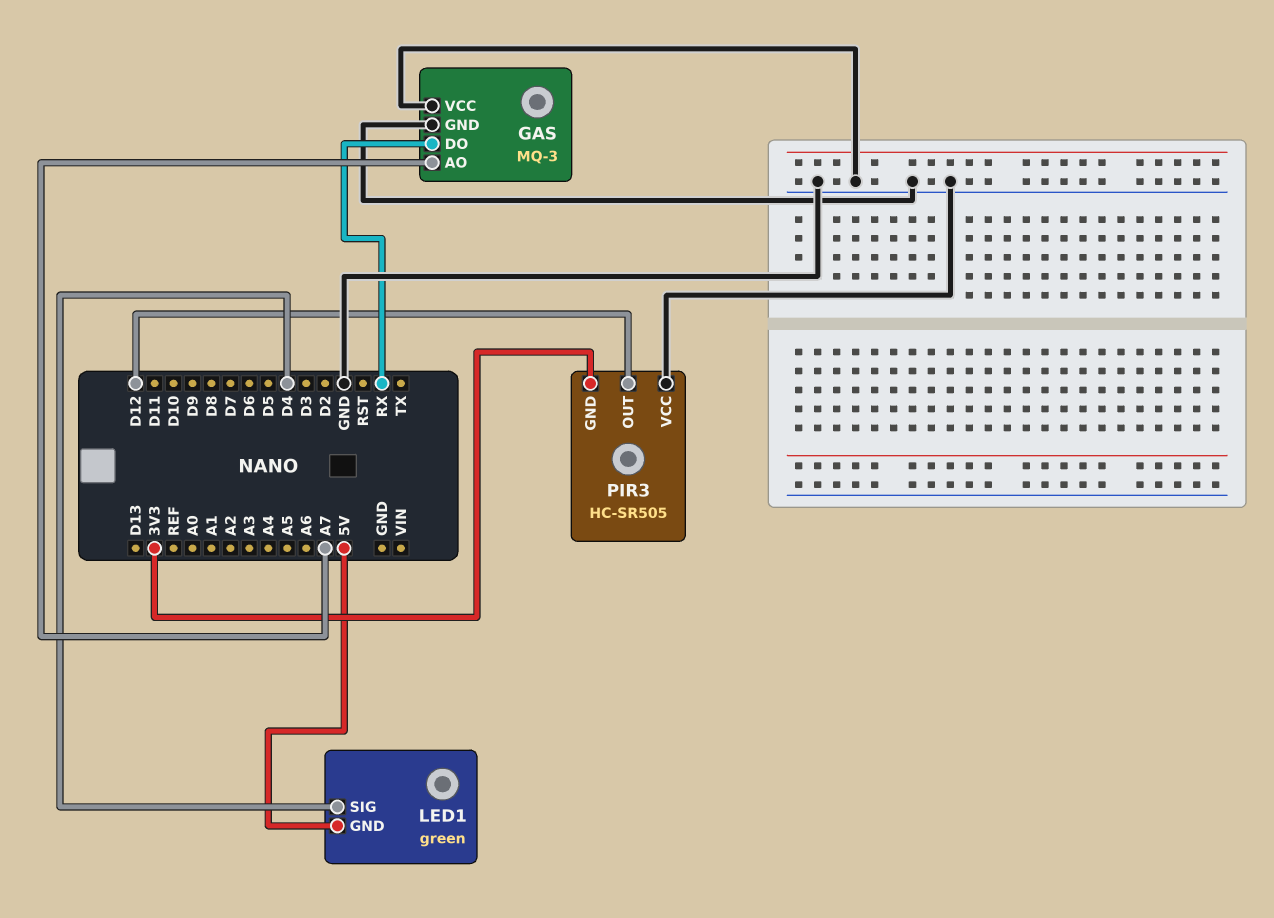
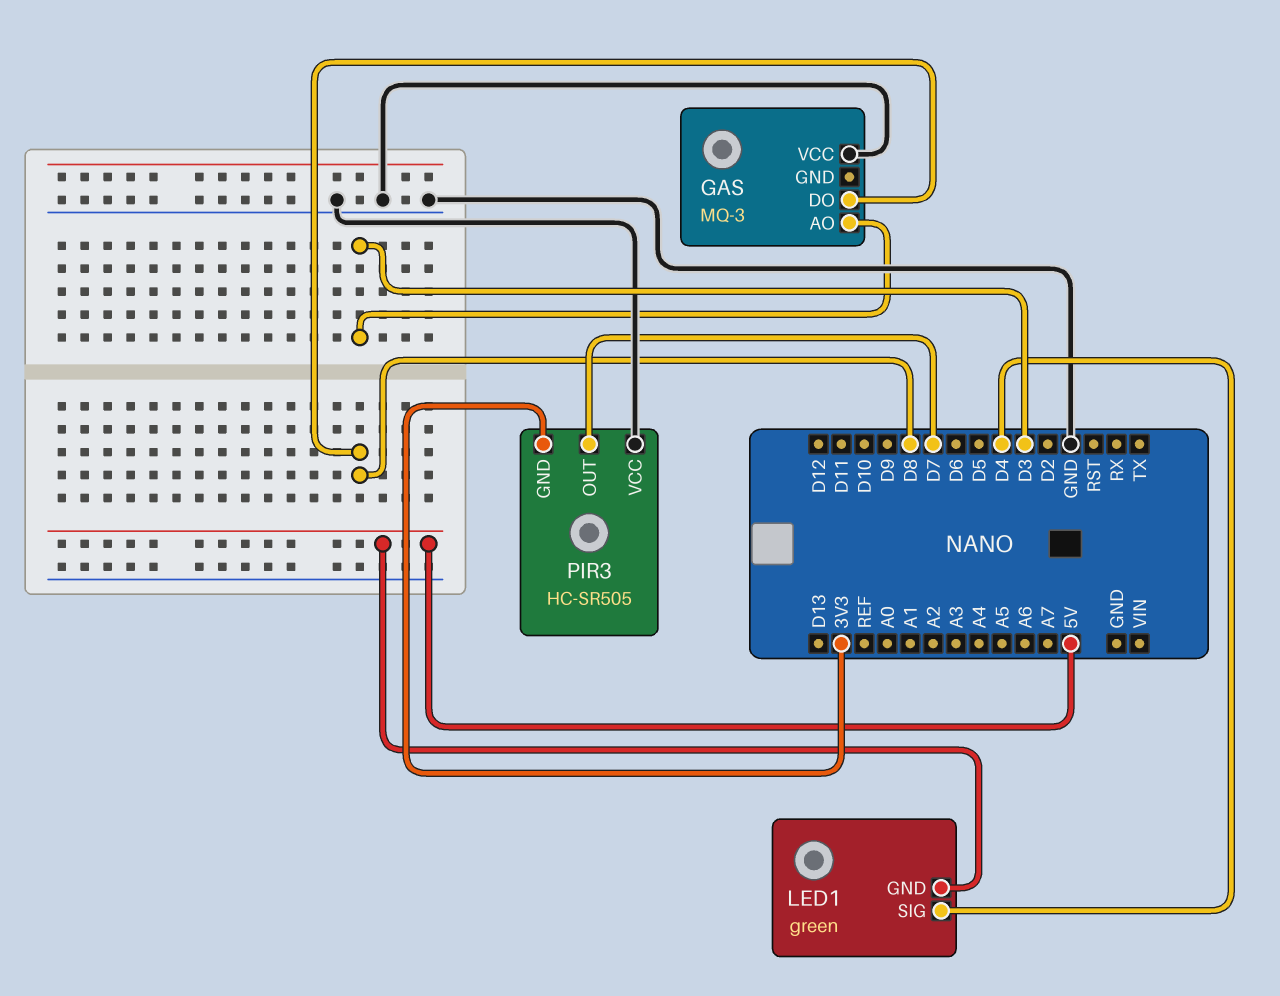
GAS pin AO: A7 -> D3
GAS pin DO: RX -> D8
GAS pin GND: GND -> none
PIR3 pin OUT: D12 -> D7

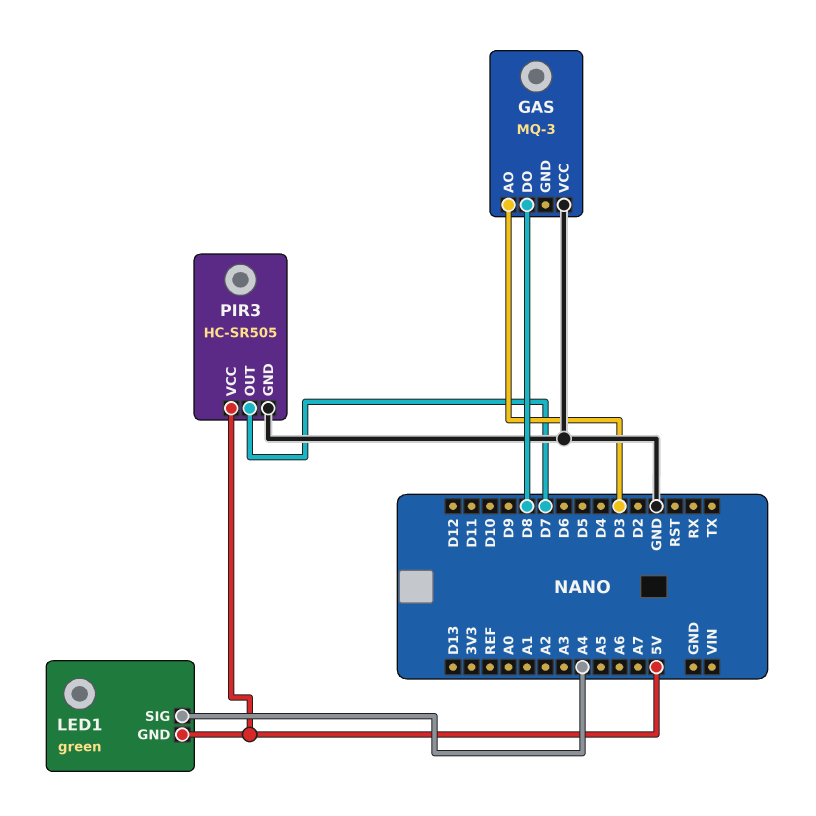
LED1 pin SIG: D4 -> A4
PIR3 pin GND: 3V3 -> GND
PIR3 pin VCC: GND -> 5V

